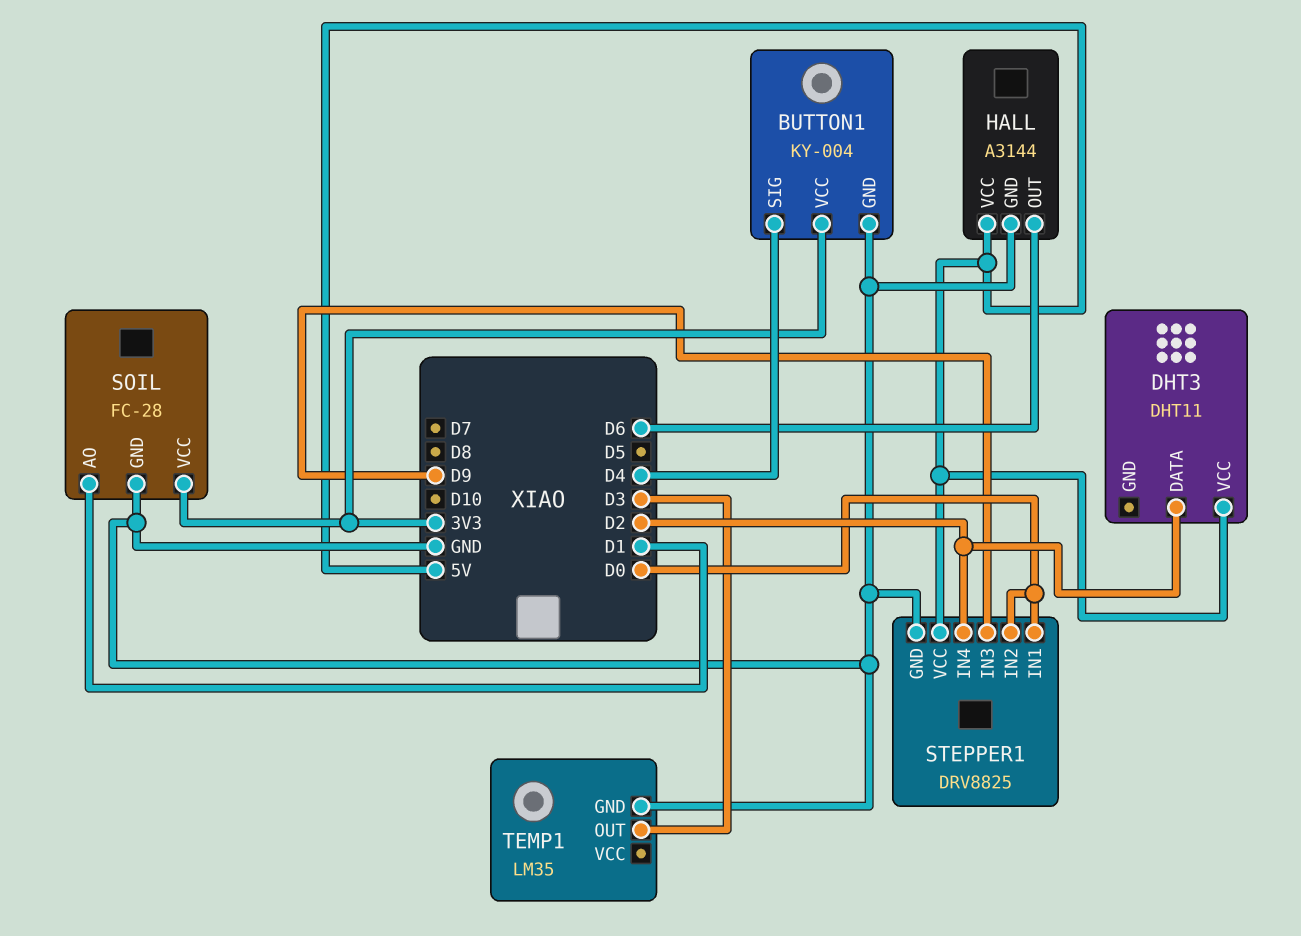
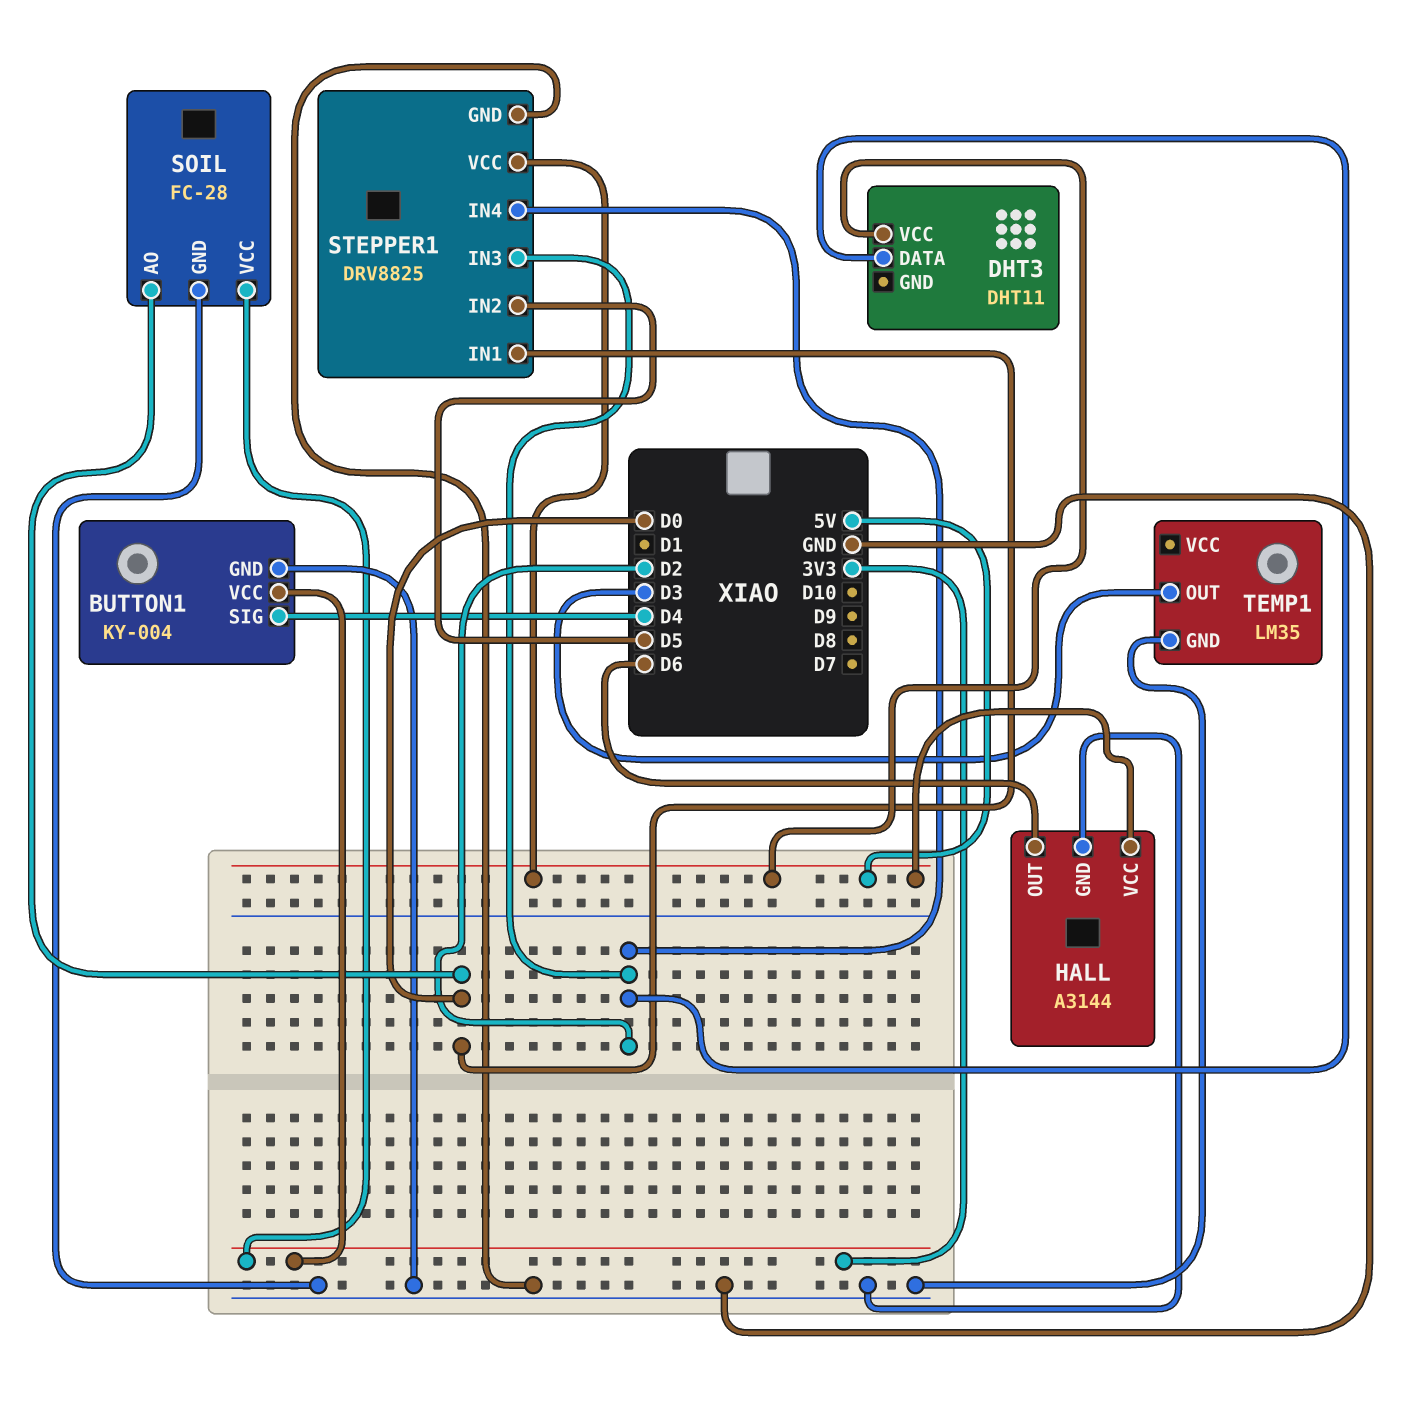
SOIL pin AO: D1 -> D0
STEPPER1 pin IN2: D0 -> D5
STEPPER1 pin IN3: D9 -> D2

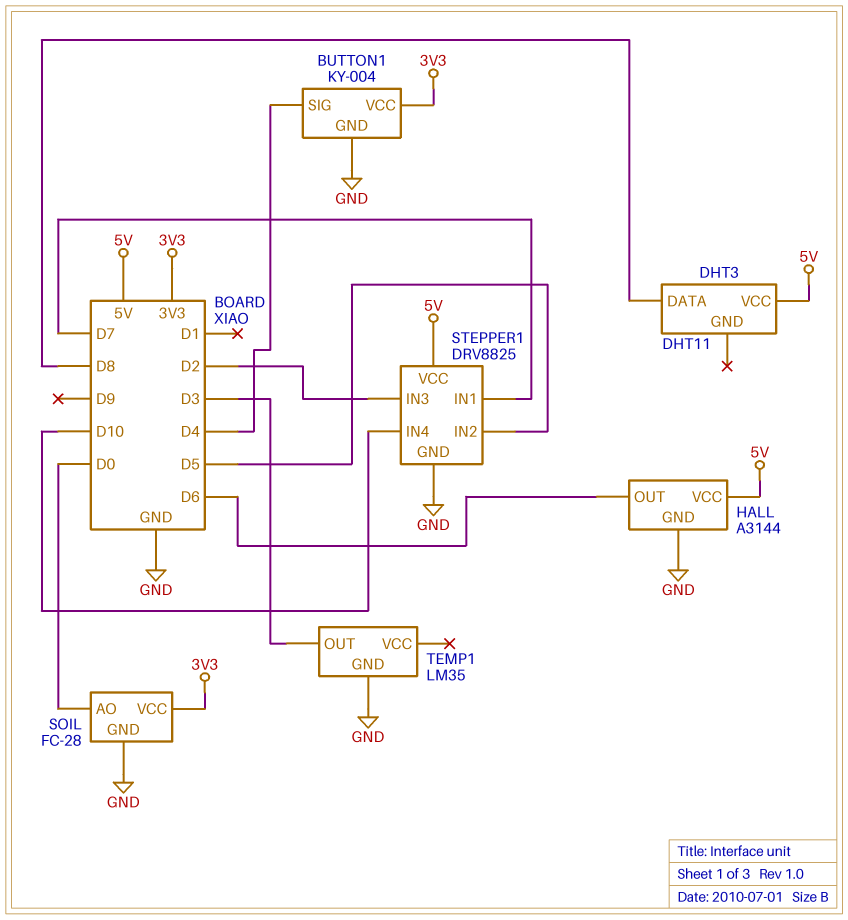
DHT3 pin DATA: D2 -> D8
STEPPER1 pin IN1: D0 -> D7
STEPPER1 pin IN4: D2 -> D10

